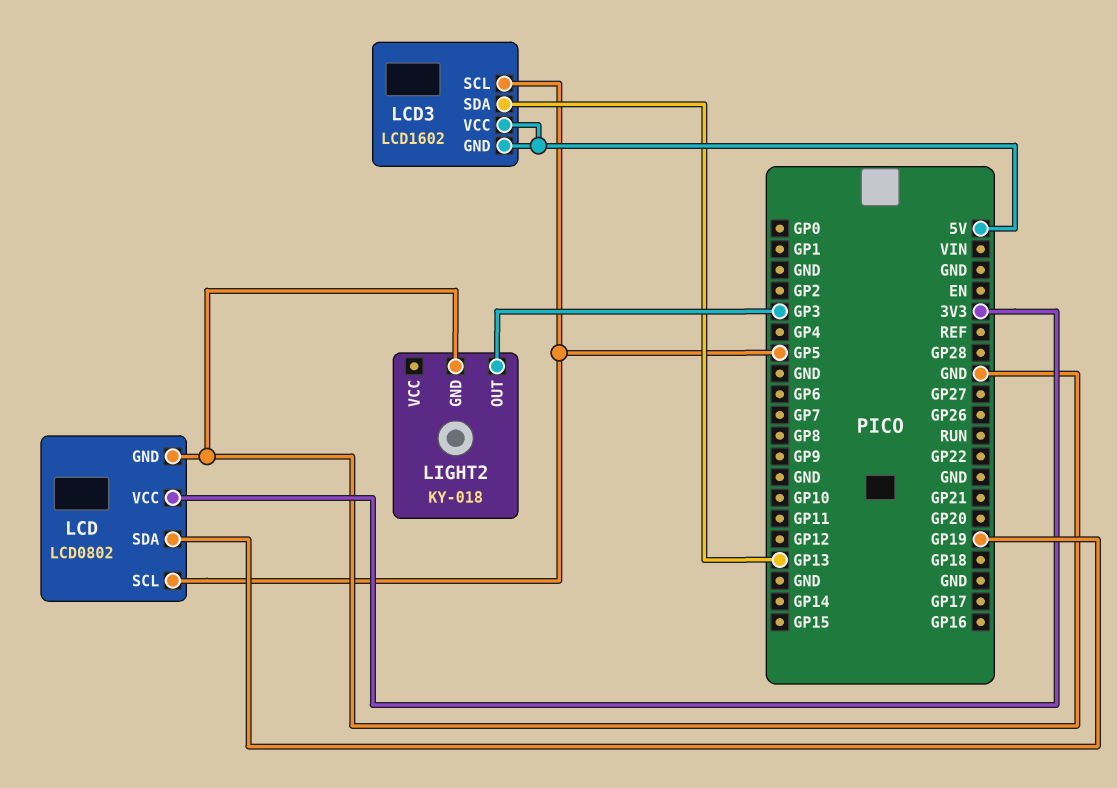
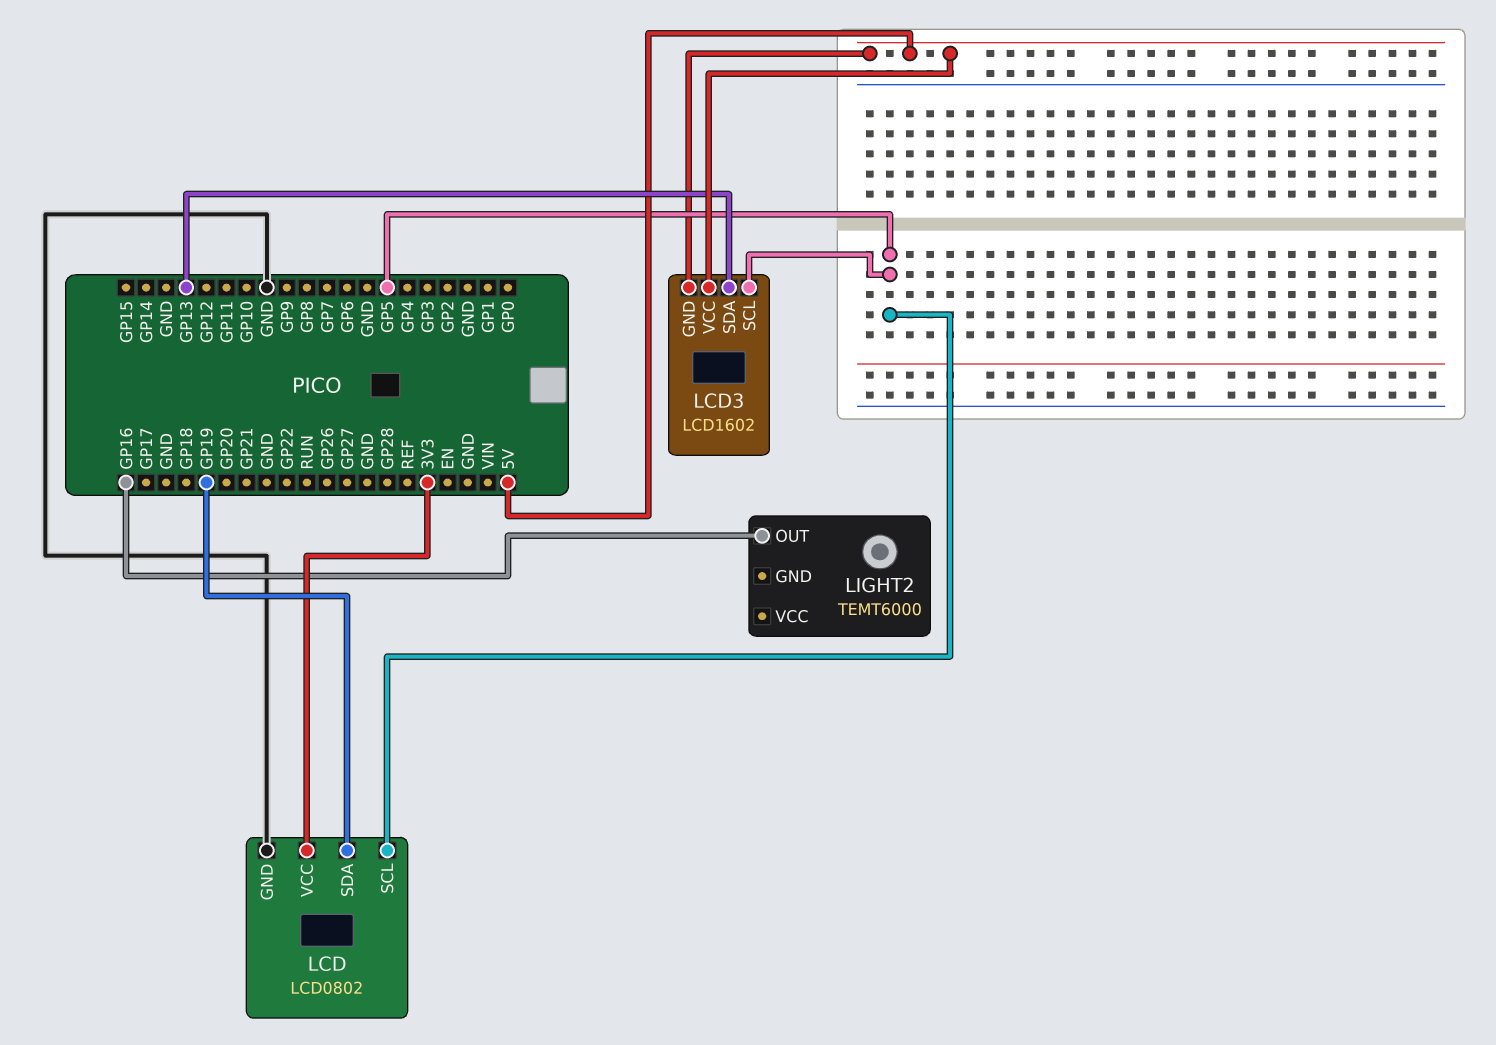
LIGHT2: KY-018 -> TEMT6000
LIGHT2 pin GND: GND -> none
LIGHT2 pin OUT: GP3 -> GP16

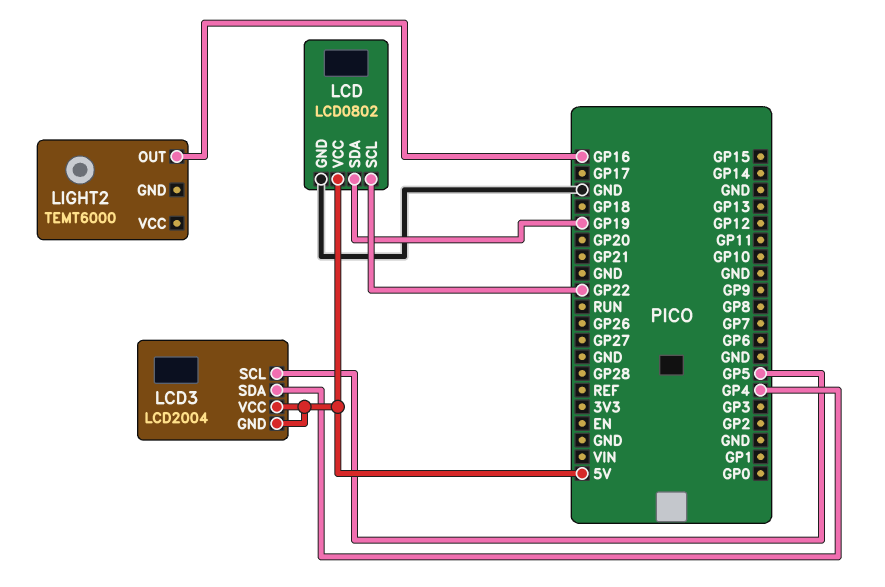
LCD pin SCL: GP5 -> GP22
LCD pin VCC: 3V3 -> 5V
LCD3: LCD1602 -> LCD2004
LCD3 pin SDA: GP13 -> GP4

